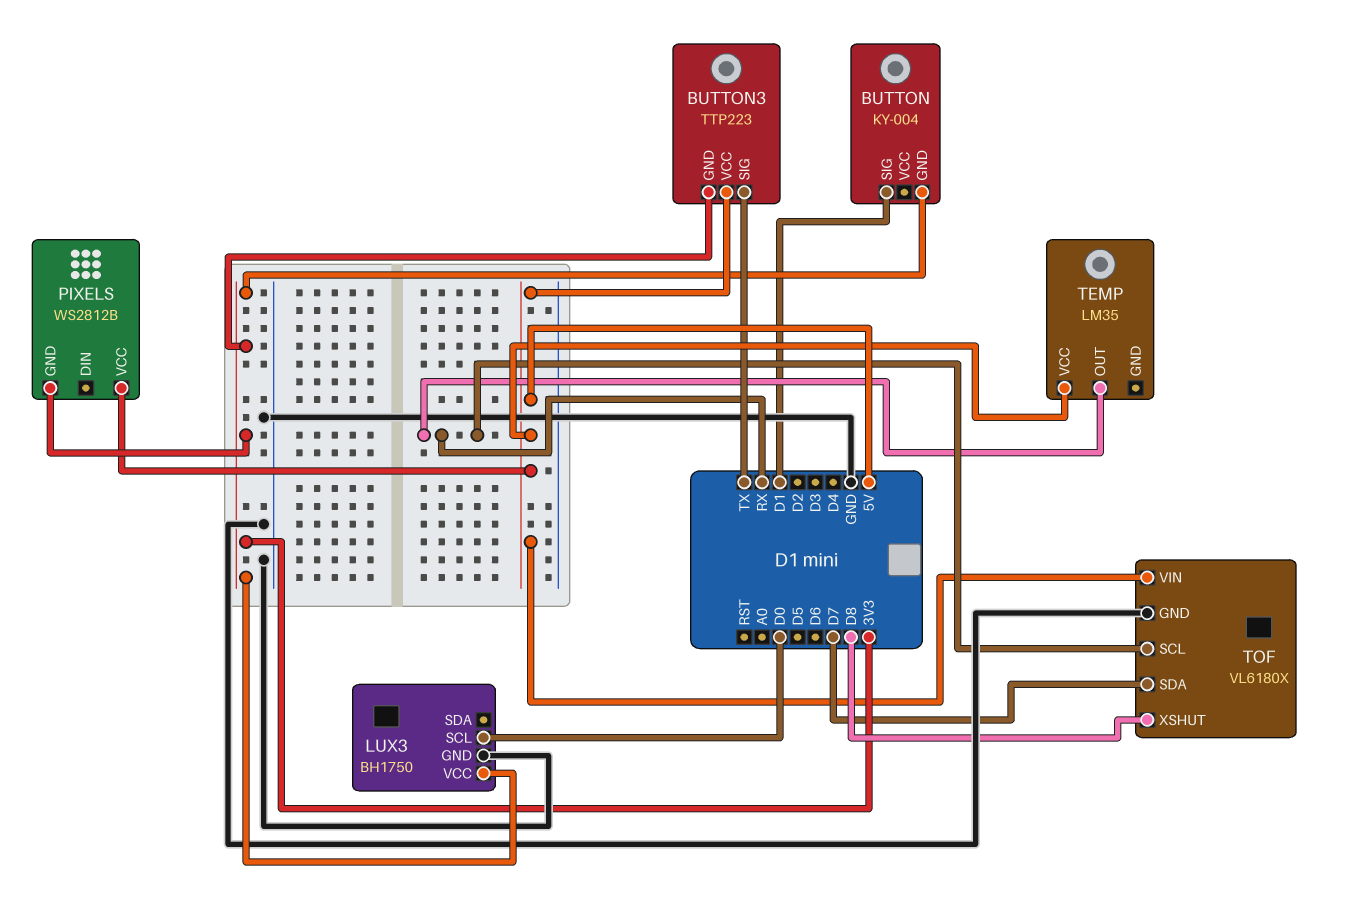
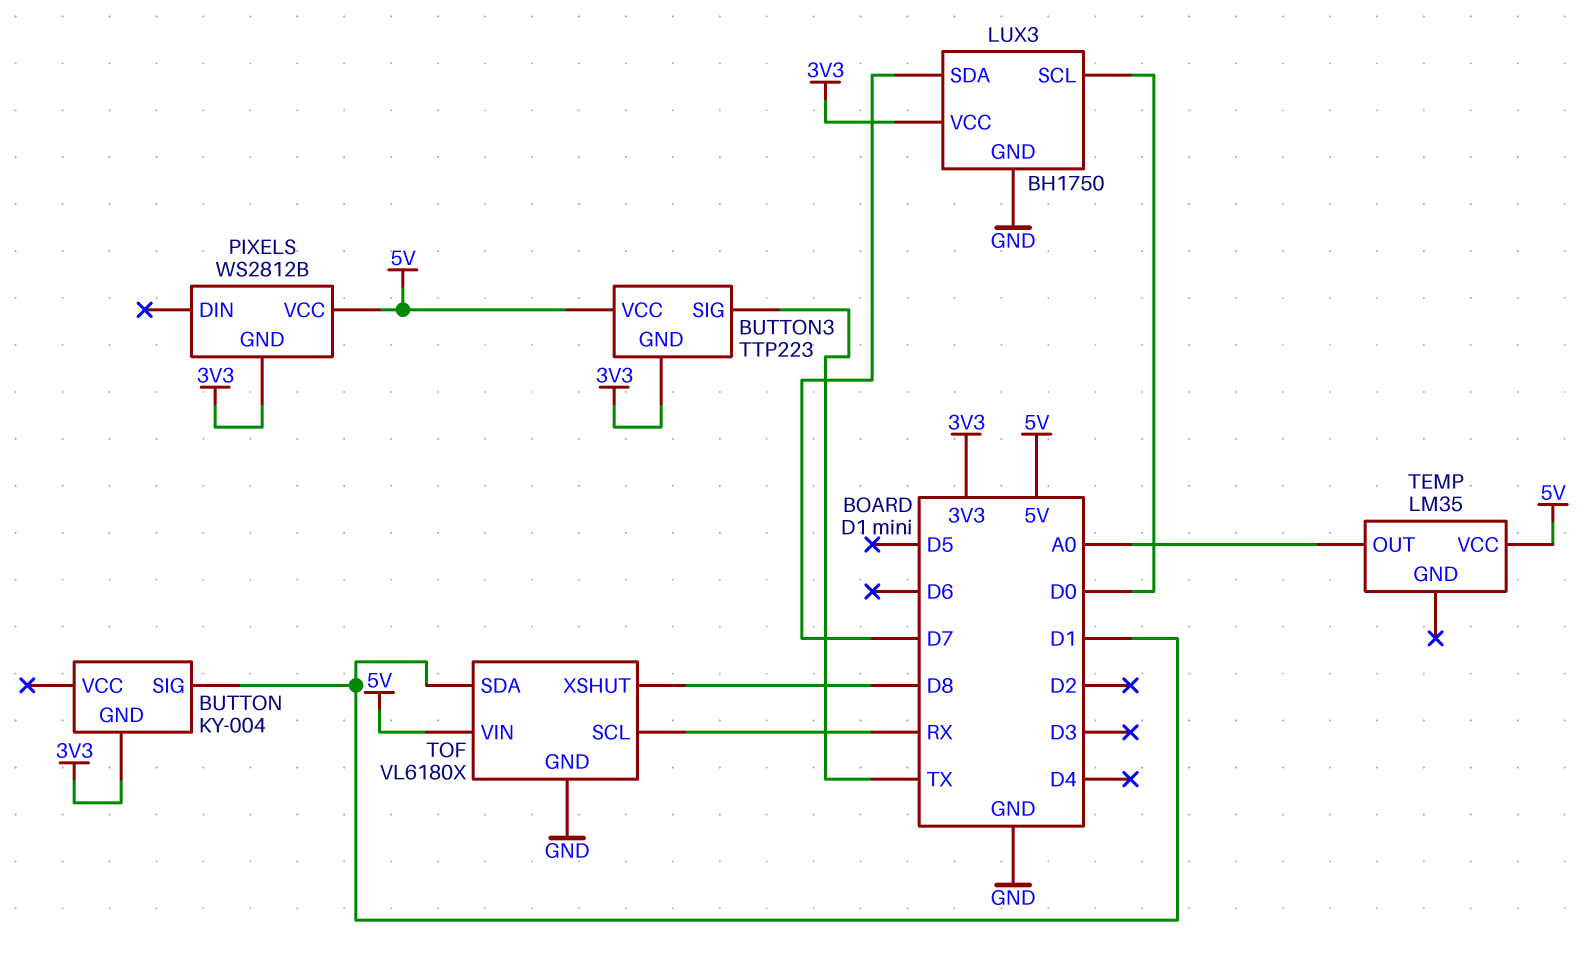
LUX3 pin SDA: none -> D7
TEMP pin OUT: RX -> A0
TOF pin SDA: D7 -> D1

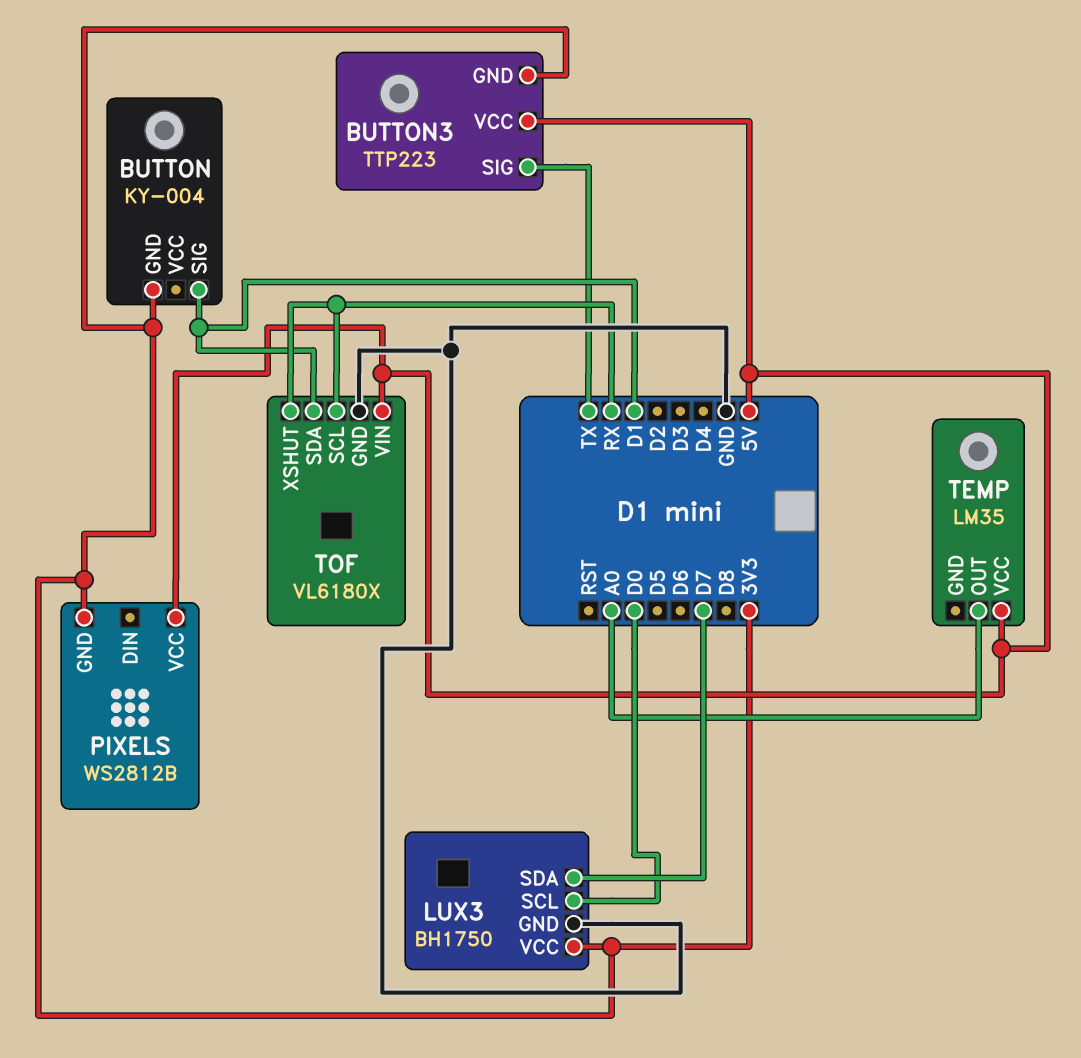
TOF pin XSHUT: D8 -> RX

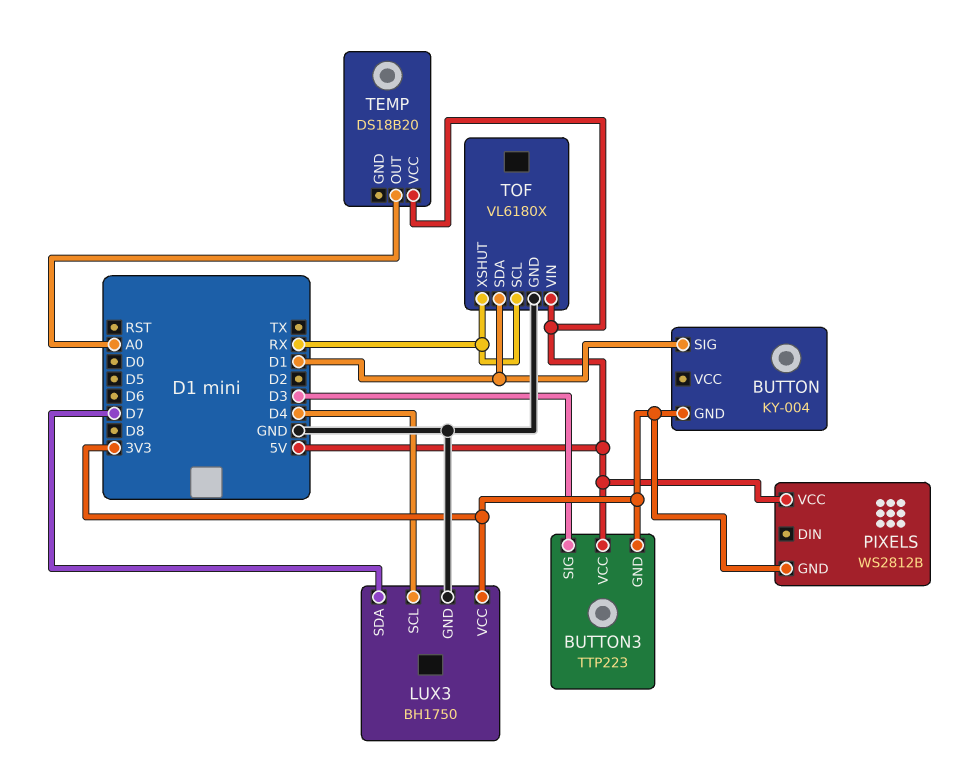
BUTTON3 pin SIG: TX -> D3
LUX3 pin SCL: D0 -> D4
TEMP: LM35 -> DS18B20

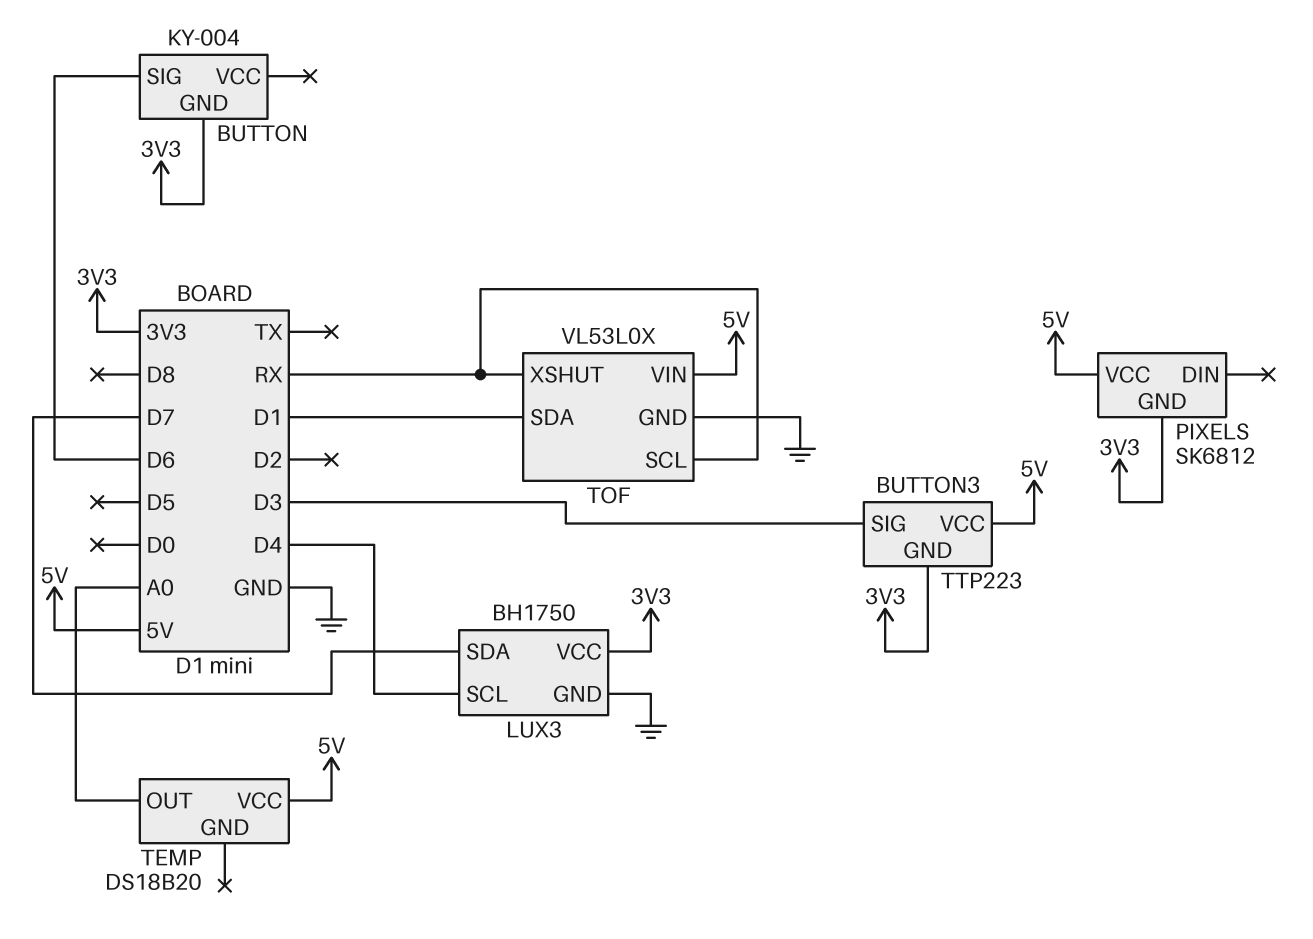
BUTTON pin SIG: D1 -> D6
PIXELS: WS2812B -> SK6812
TOF: VL6180X -> VL53L0X

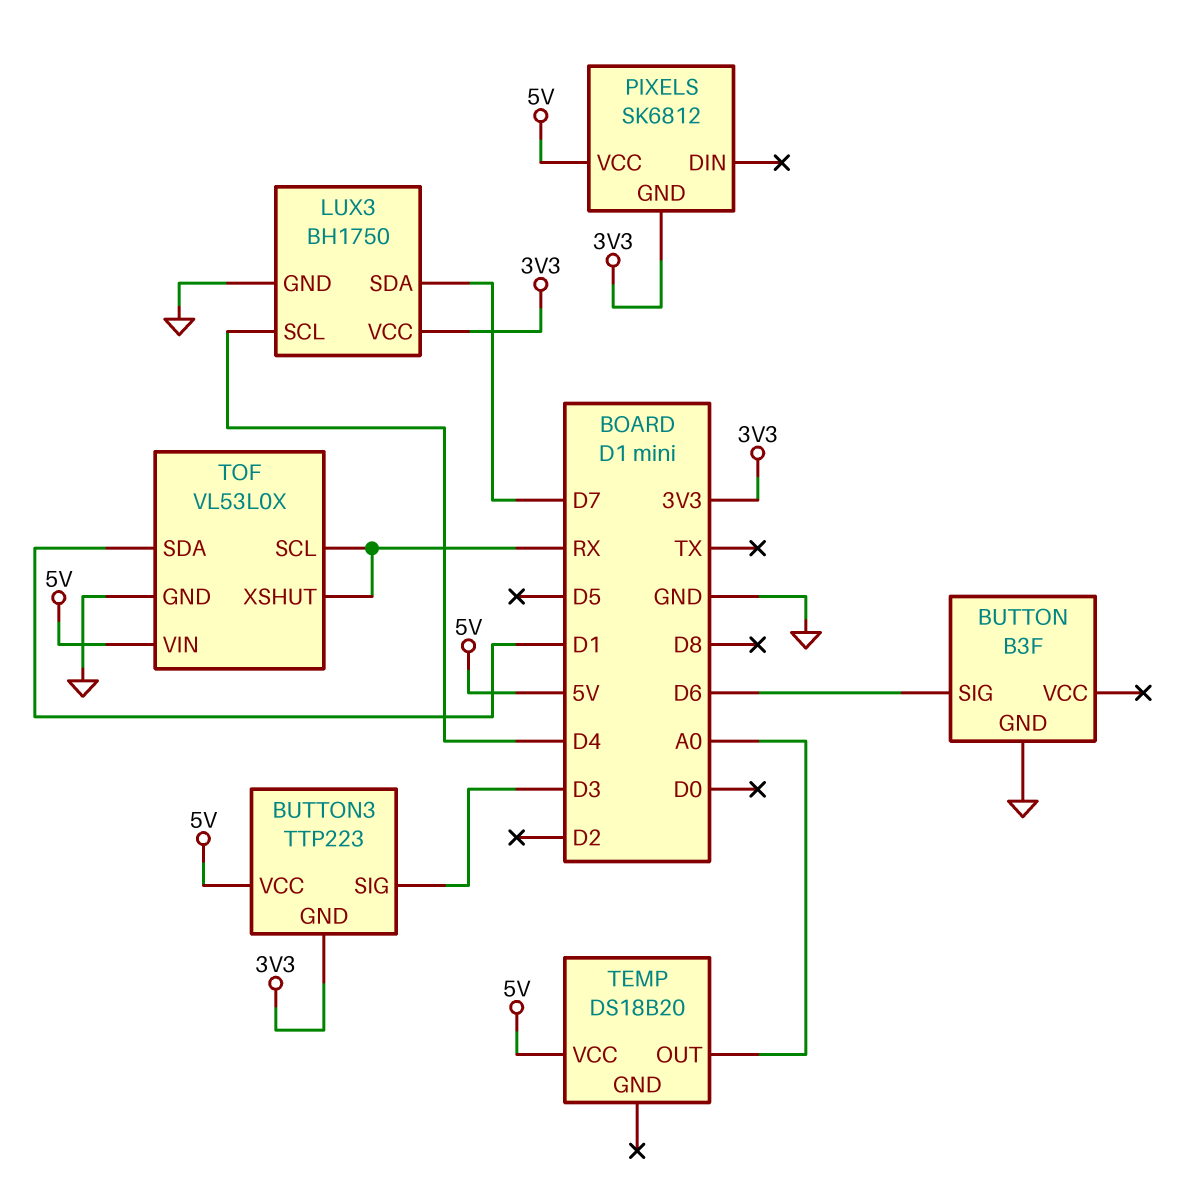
BUTTON: KY-004 -> B3F
BUTTON pin GND: 3V3 -> GND

